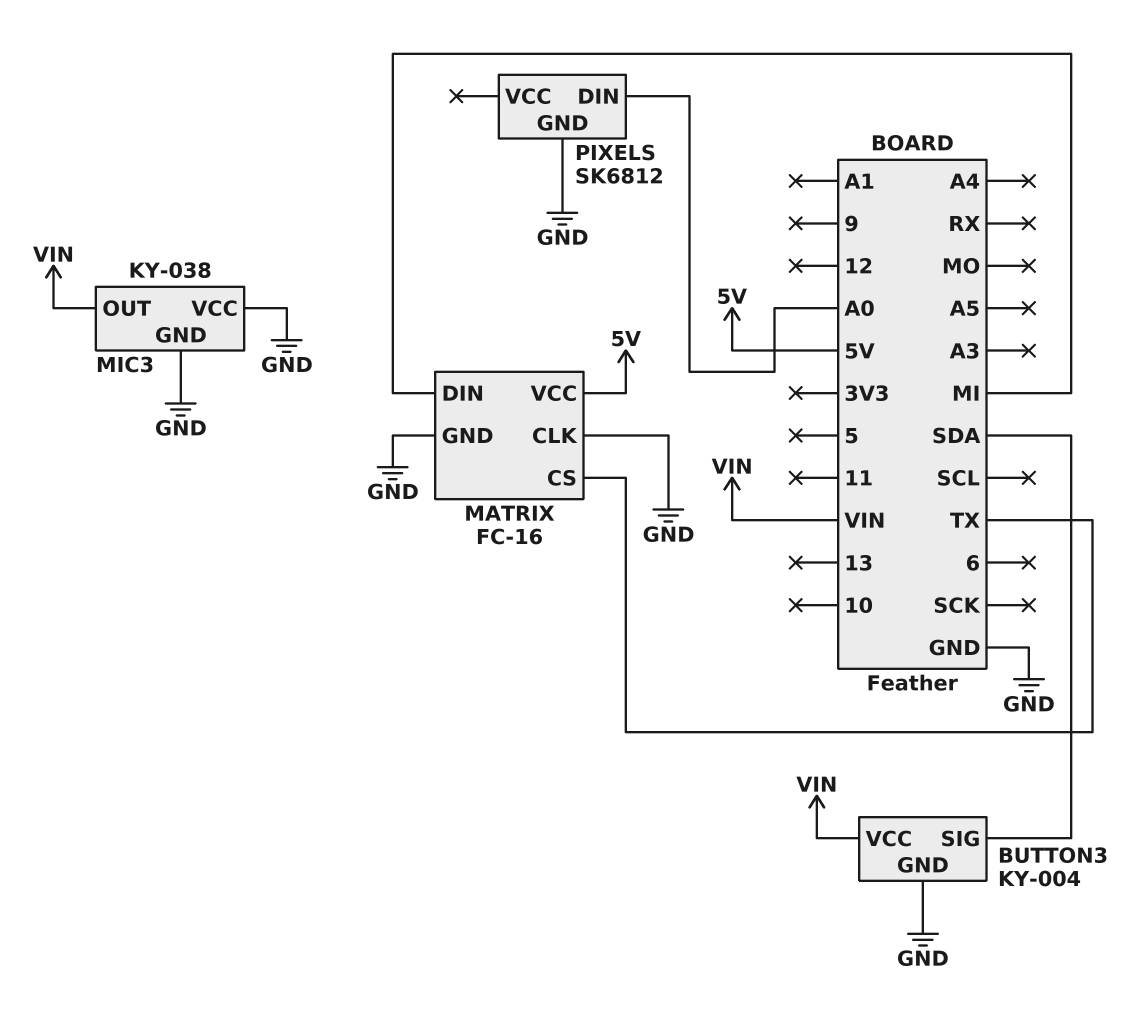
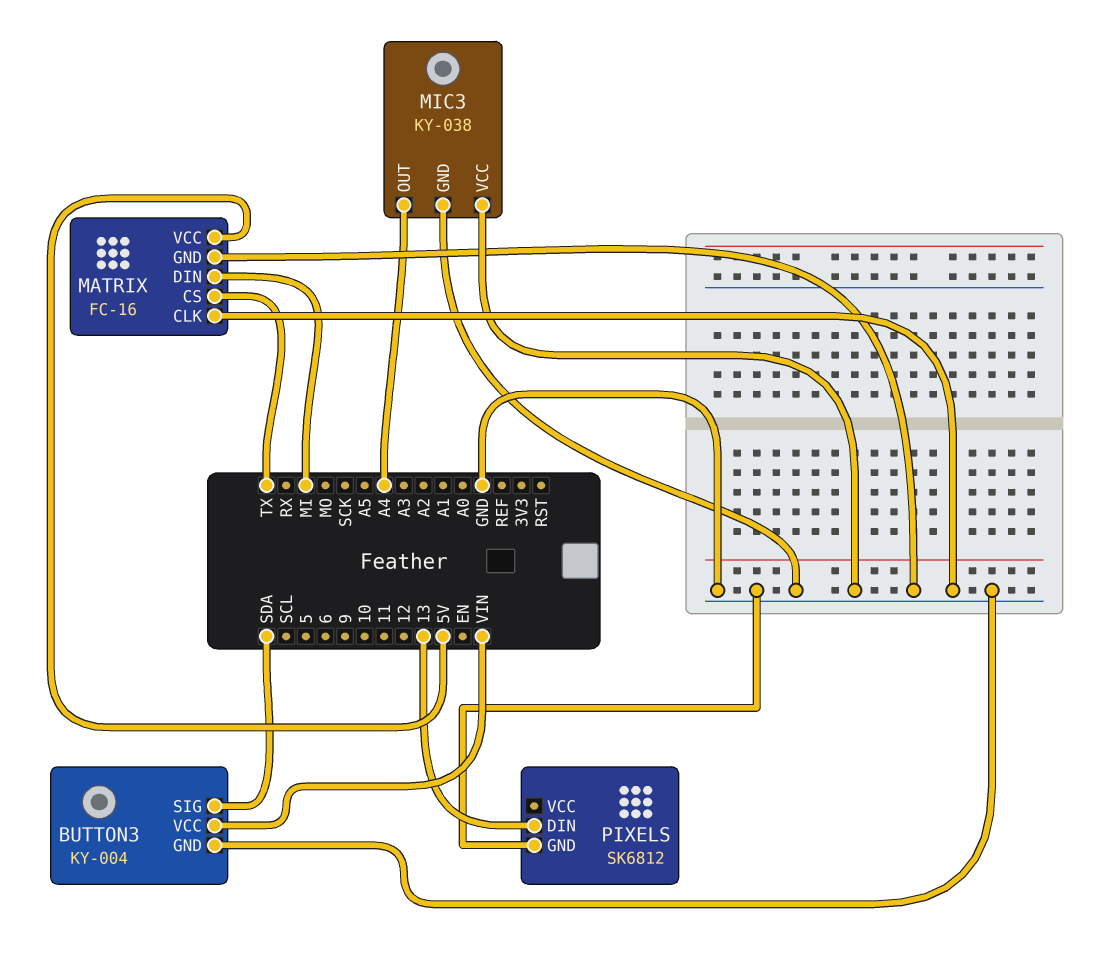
MIC3 pin OUT: VIN -> A4
PIXELS pin DIN: A0 -> 13

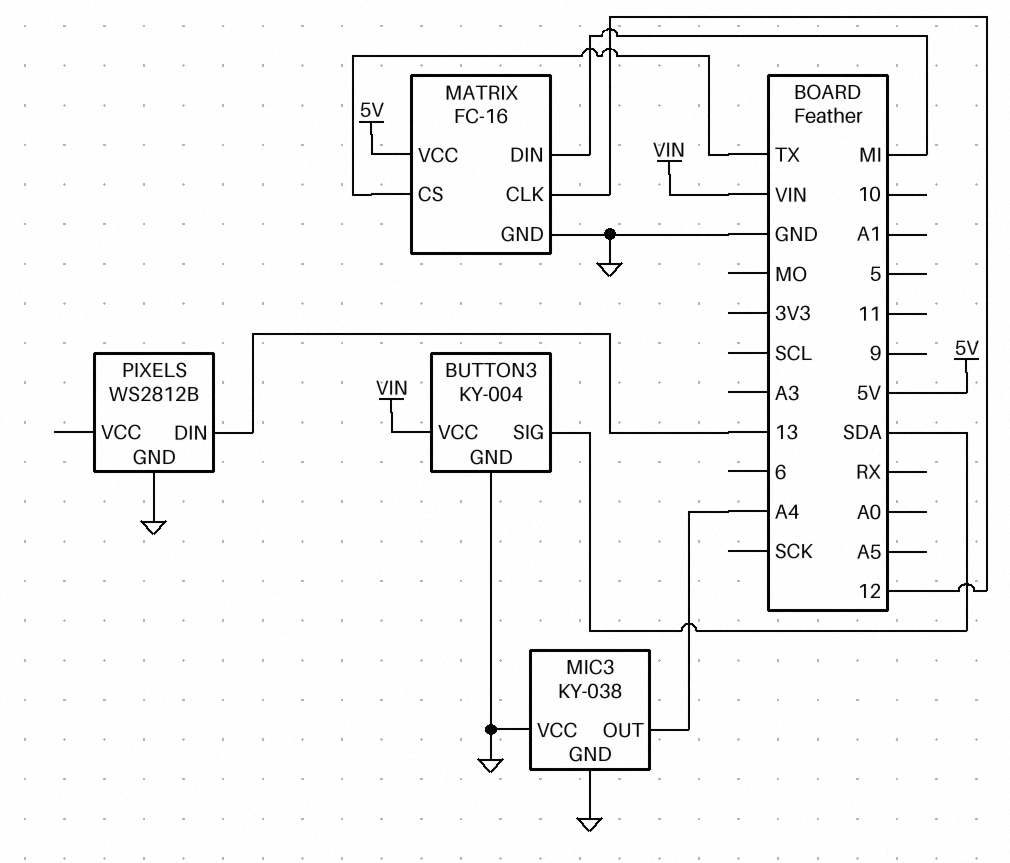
MATRIX pin CLK: GND -> 12
PIXELS: SK6812 -> WS2812B

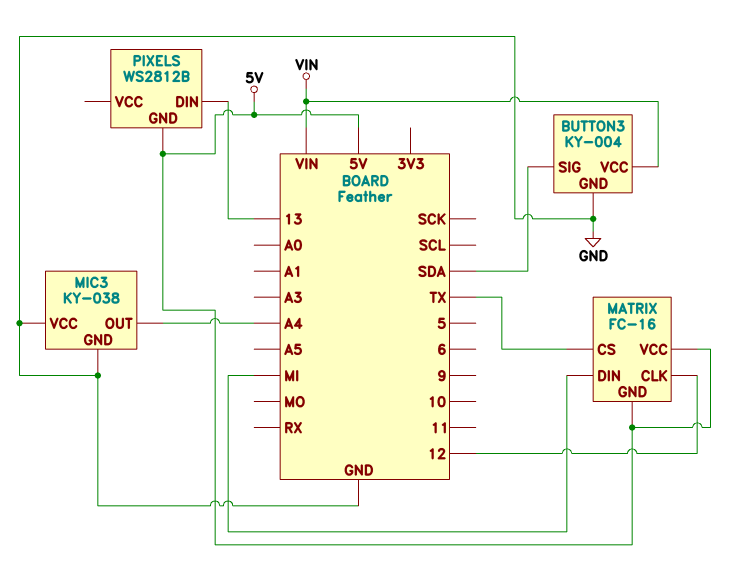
MATRIX pin GND: GND -> 5V
PIXELS pin GND: GND -> 5V

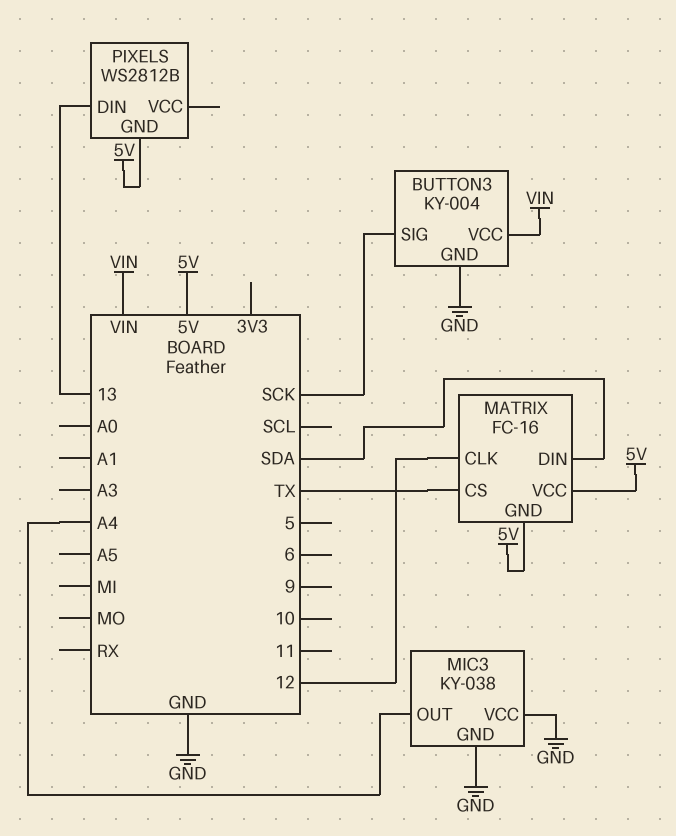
BUTTON3 pin SIG: SDA -> SCK
MATRIX pin DIN: MI -> SDA

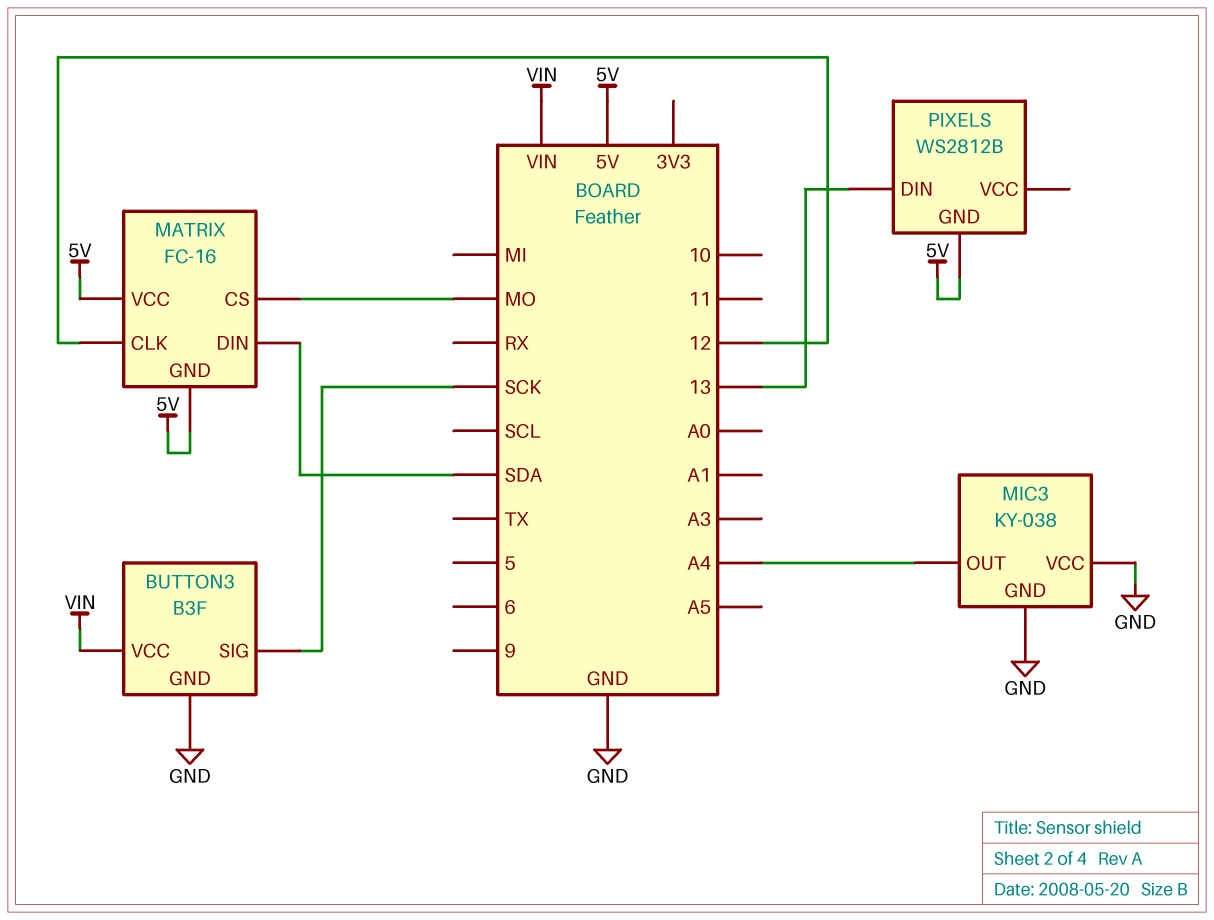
BUTTON3: KY-004 -> B3F
MATRIX pin CS: TX -> MO

